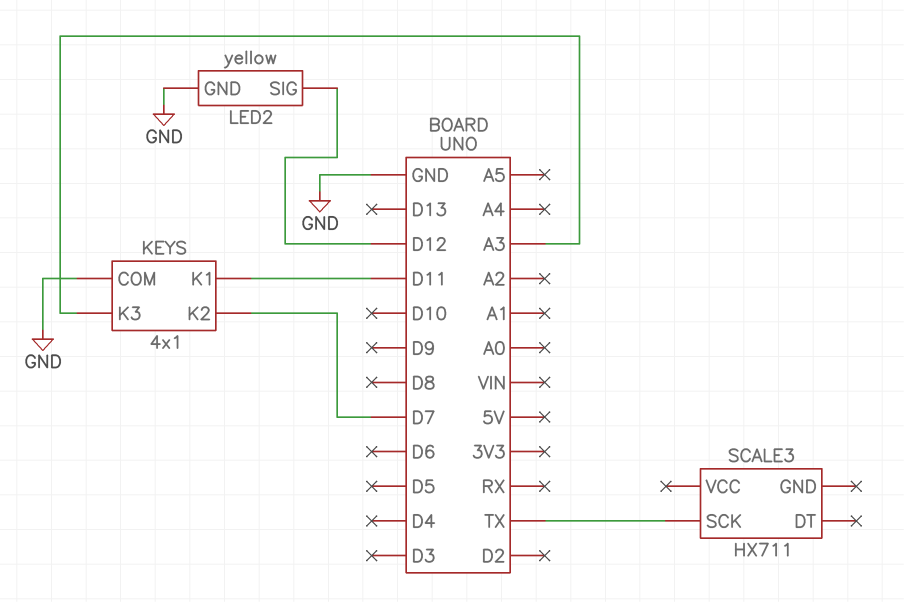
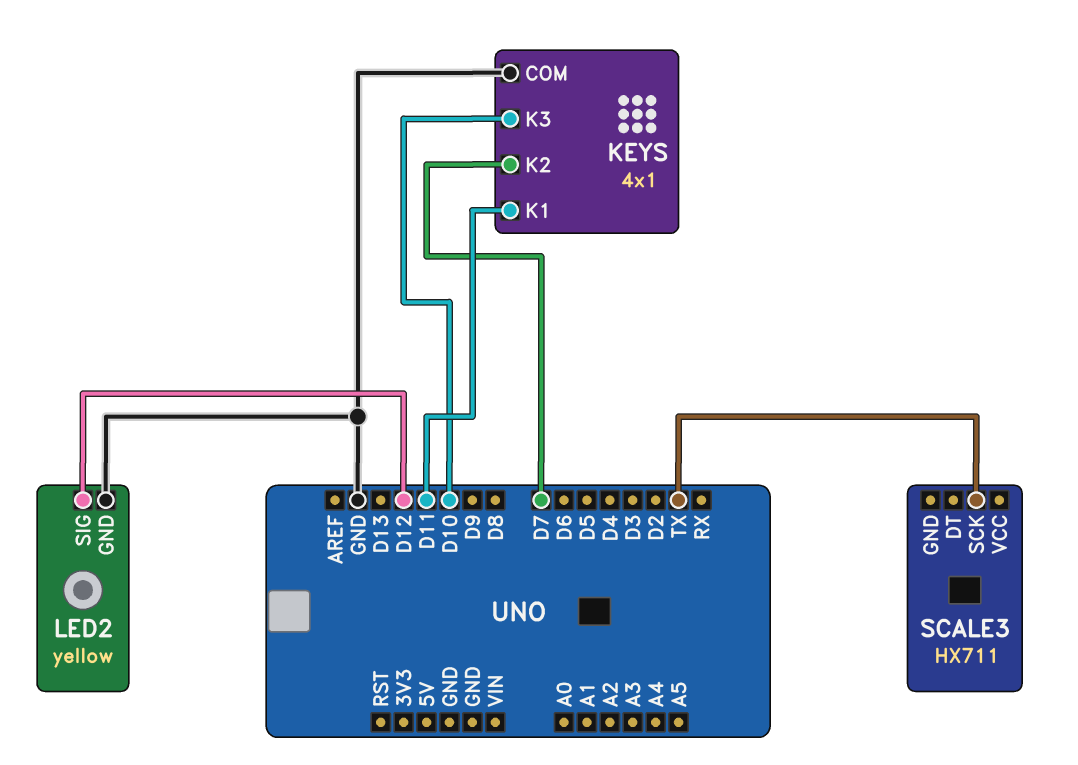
KEYS pin K3: A3 -> D10

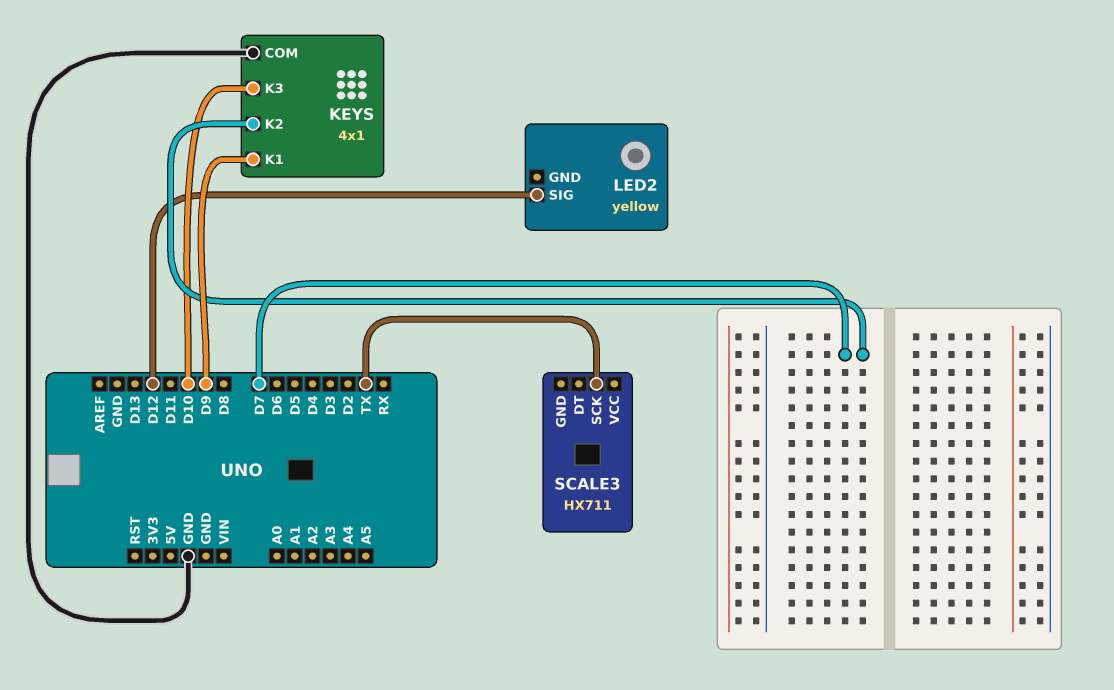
KEYS pin K1: D11 -> D9
LED2 pin GND: GND -> none

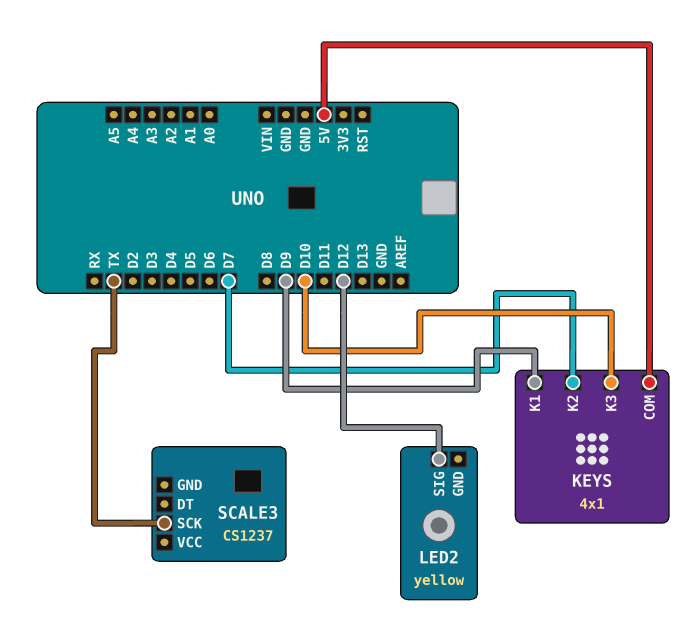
KEYS pin COM: GND -> 5V
SCALE3: HX711 -> CS1237

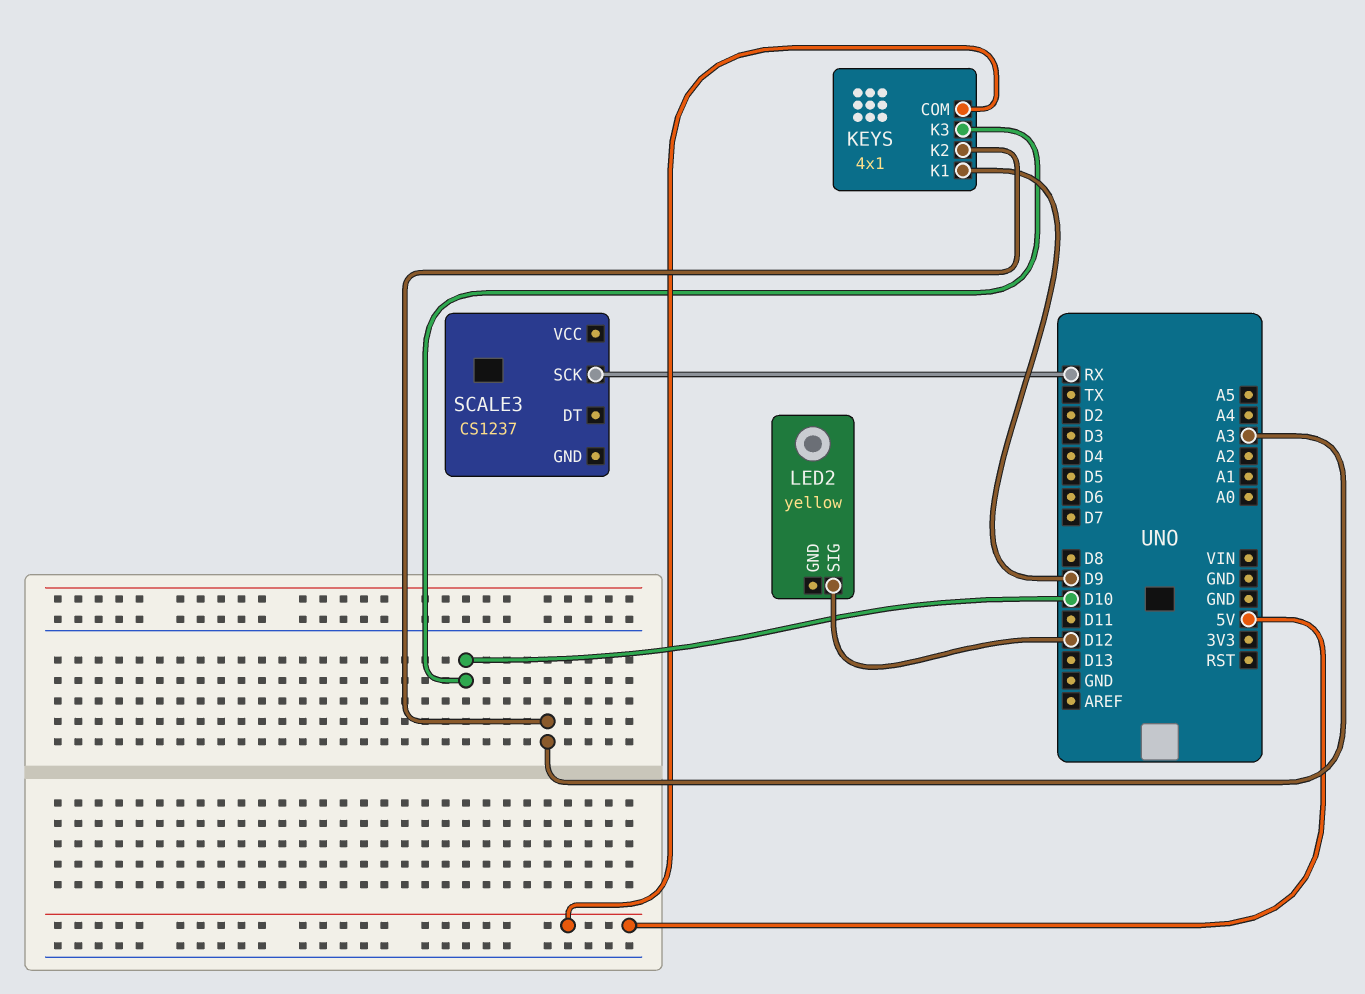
KEYS pin K2: D7 -> A3
SCALE3 pin SCK: TX -> RX

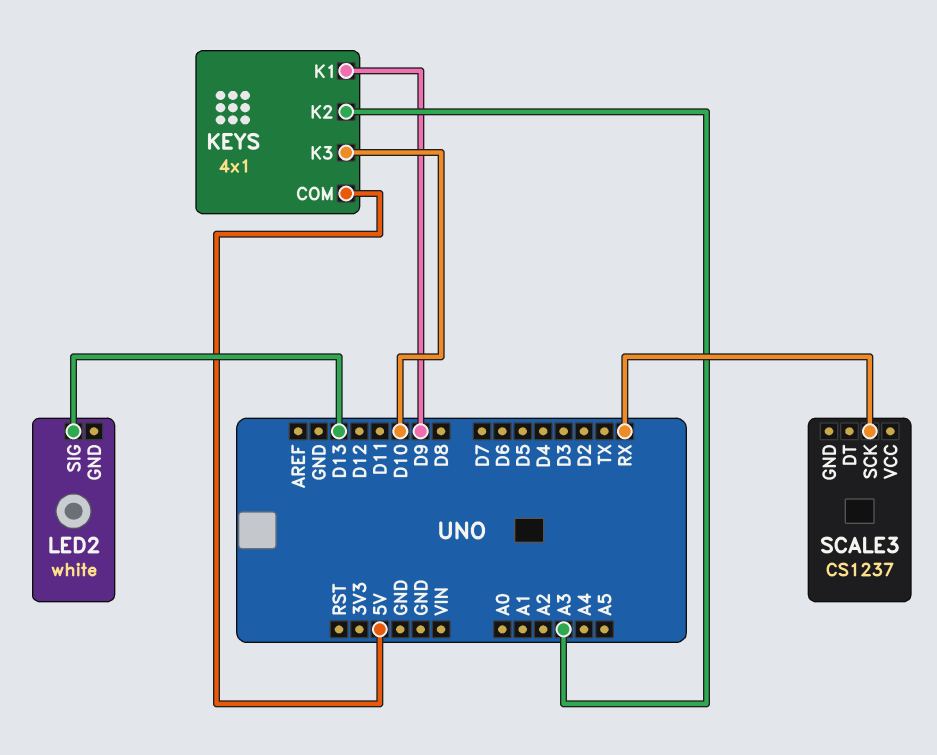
LED2: yellow -> white
LED2 pin SIG: D12 -> D13

